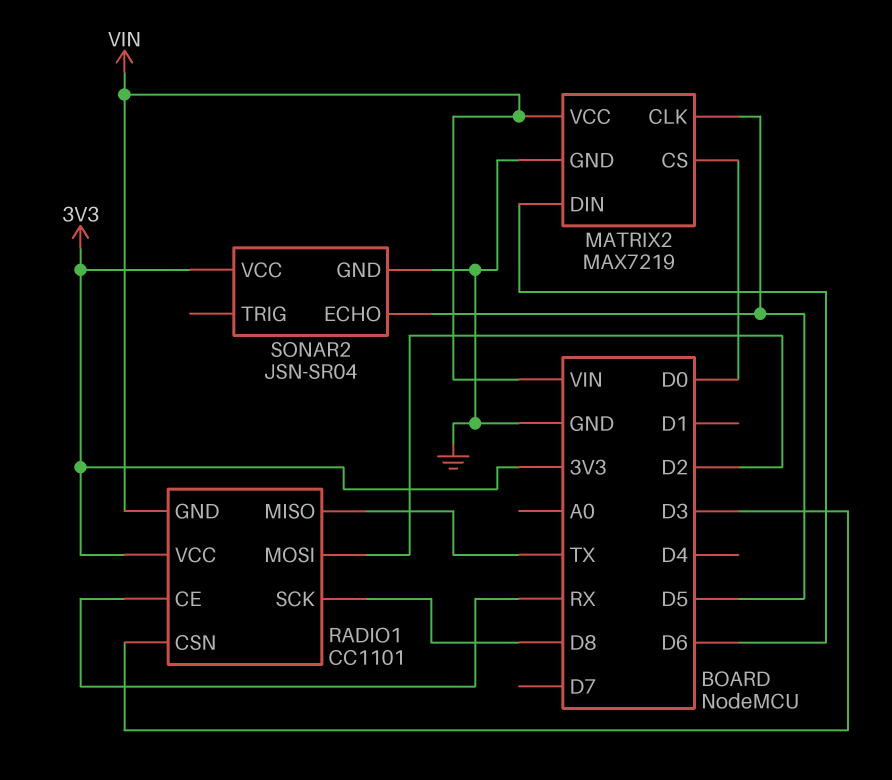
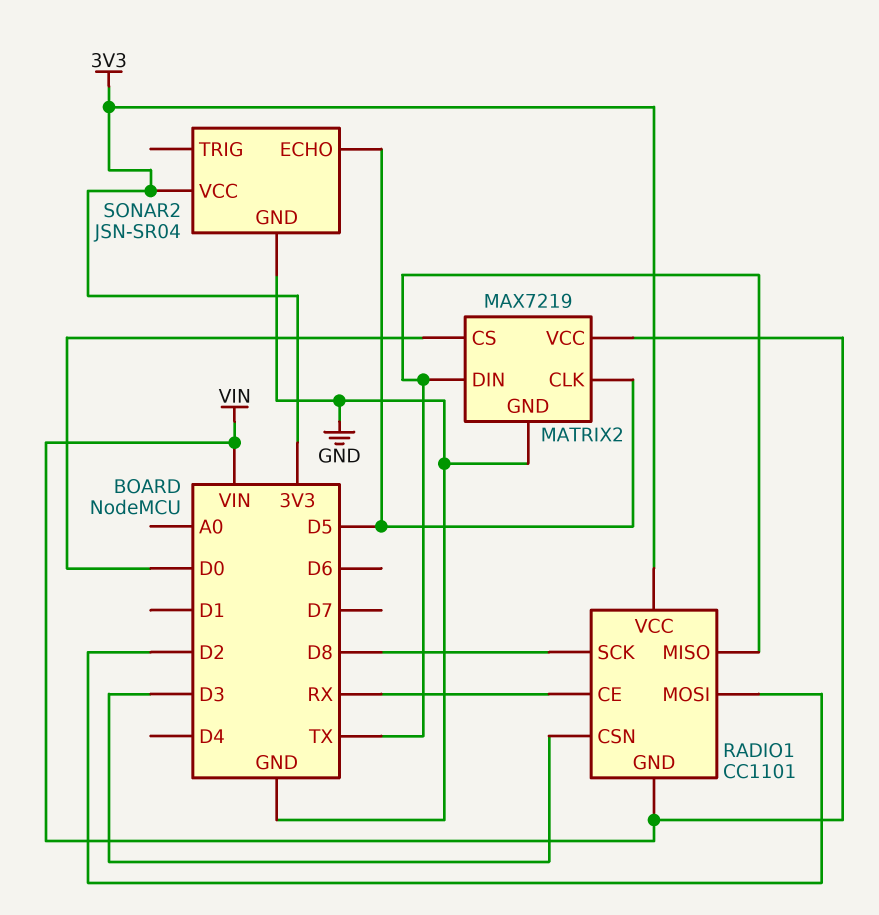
MATRIX2 pin DIN: D6 -> TX

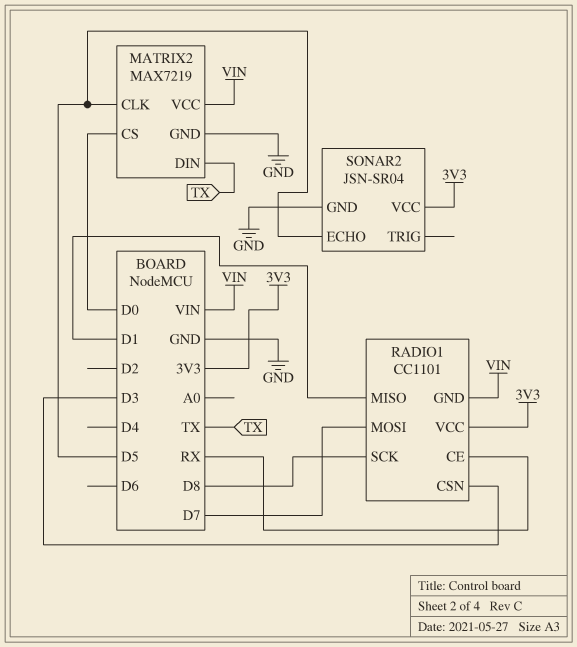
RADIO1 pin MISO: TX -> D1
RADIO1 pin MOSI: D2 -> D7

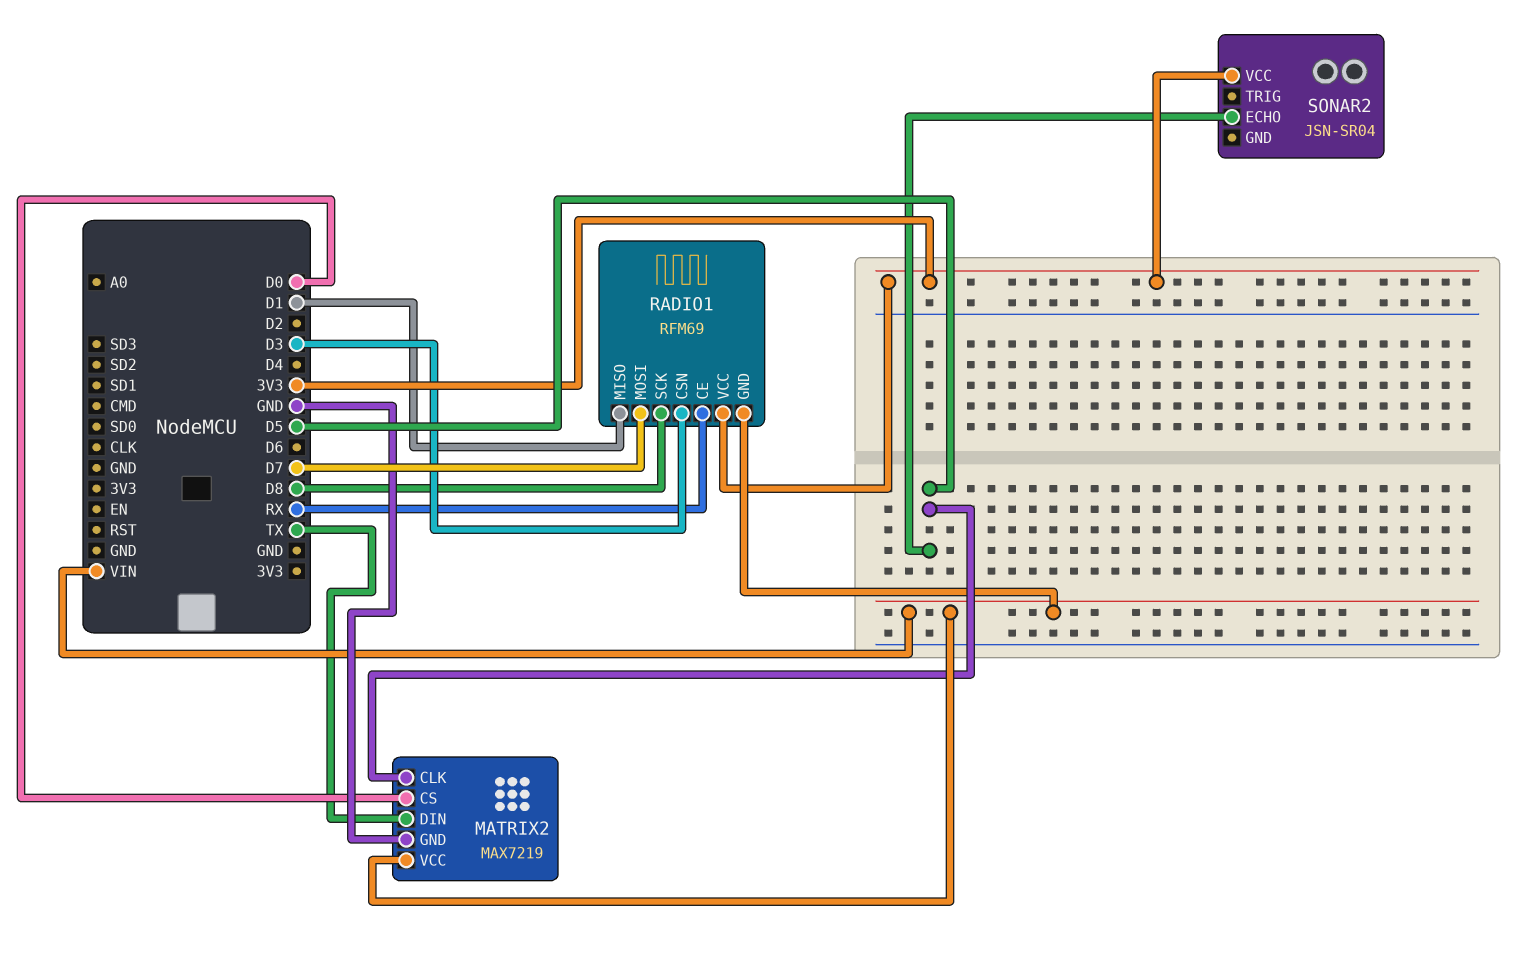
RADIO1: CC1101 -> RFM69
SONAR2 pin GND: GND -> none

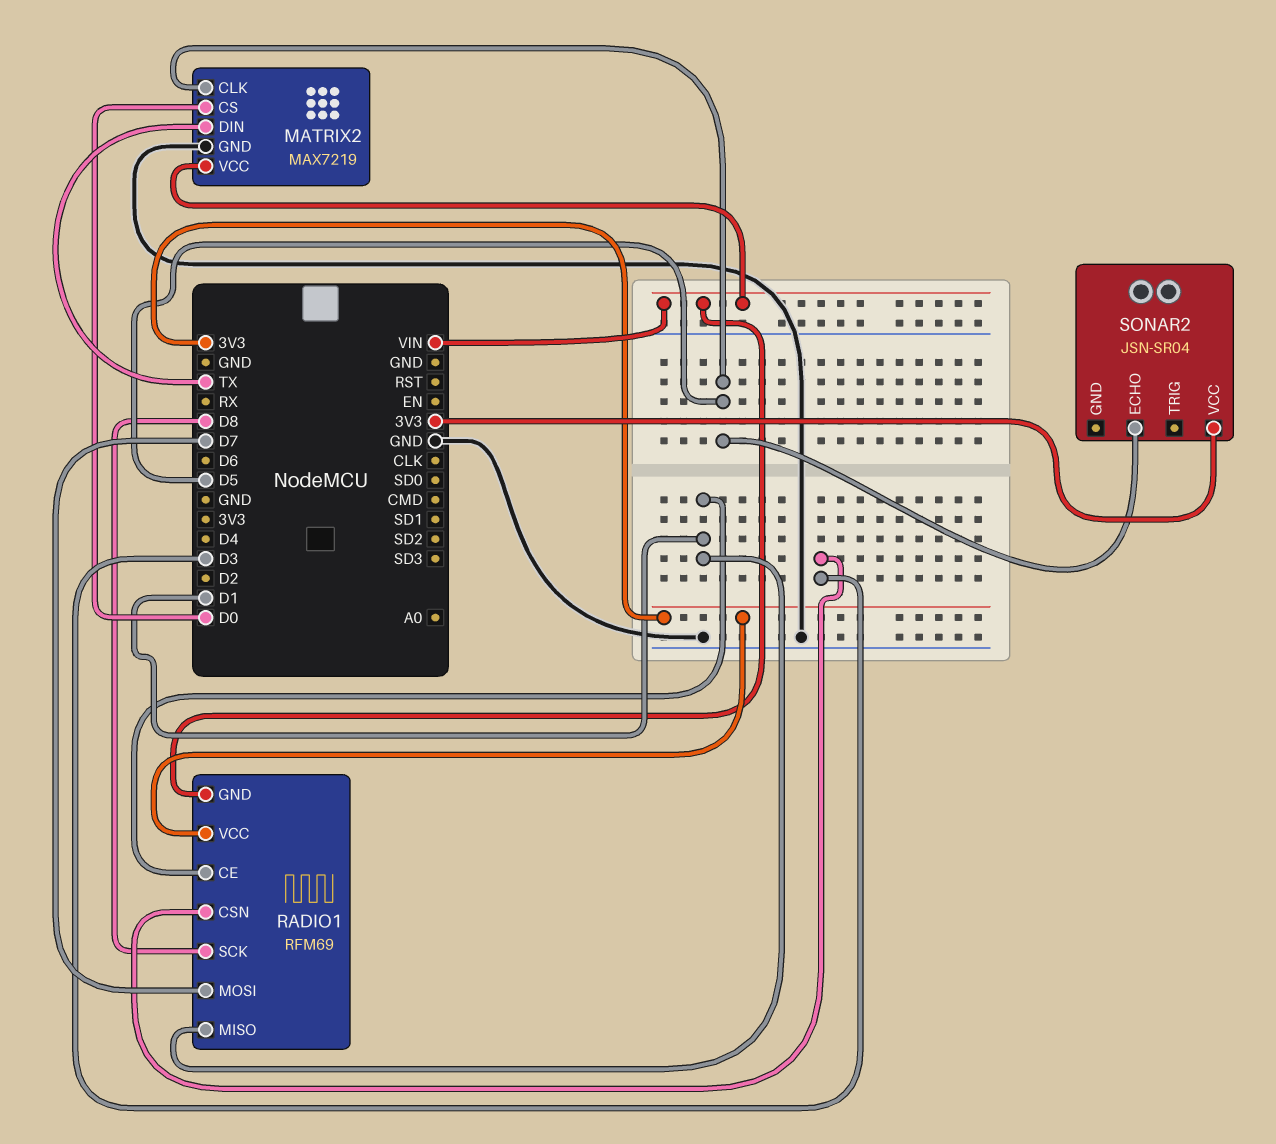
RADIO1 pin CE: RX -> D1

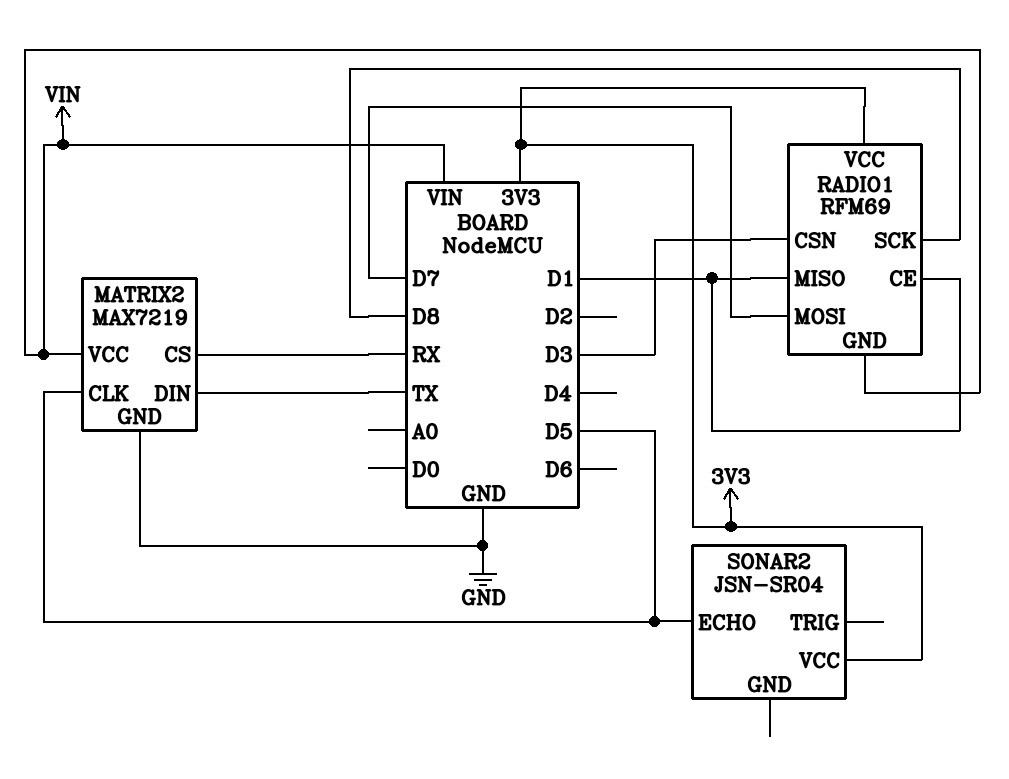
MATRIX2 pin CS: D0 -> RX

